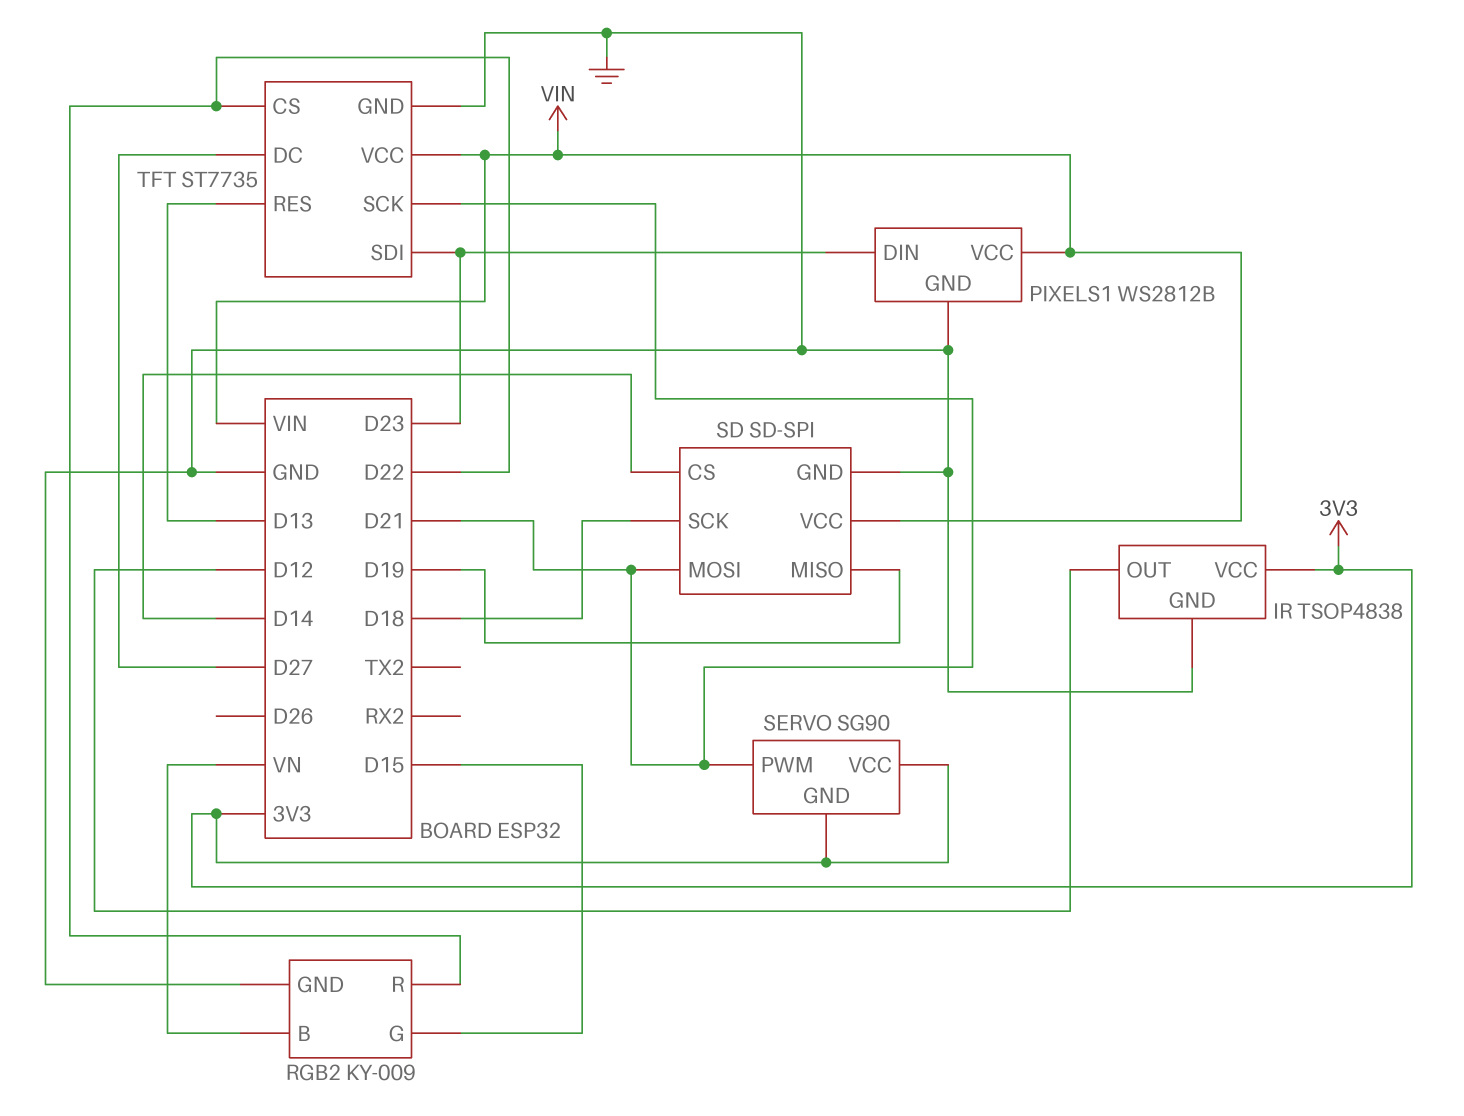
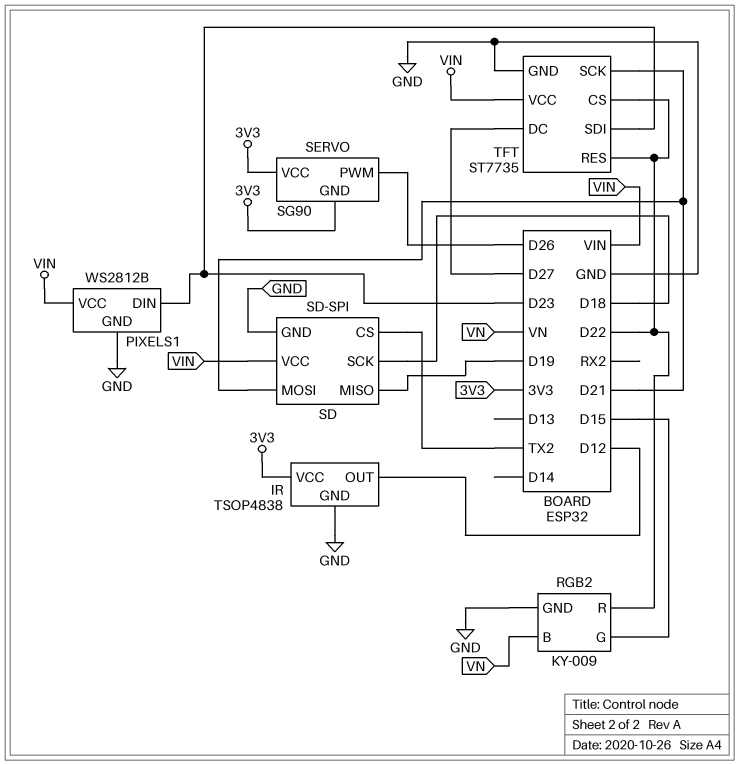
SD pin CS: D14 -> TX2
SERVO pin PWM: D21 -> D26
TFT pin RES: D13 -> D22

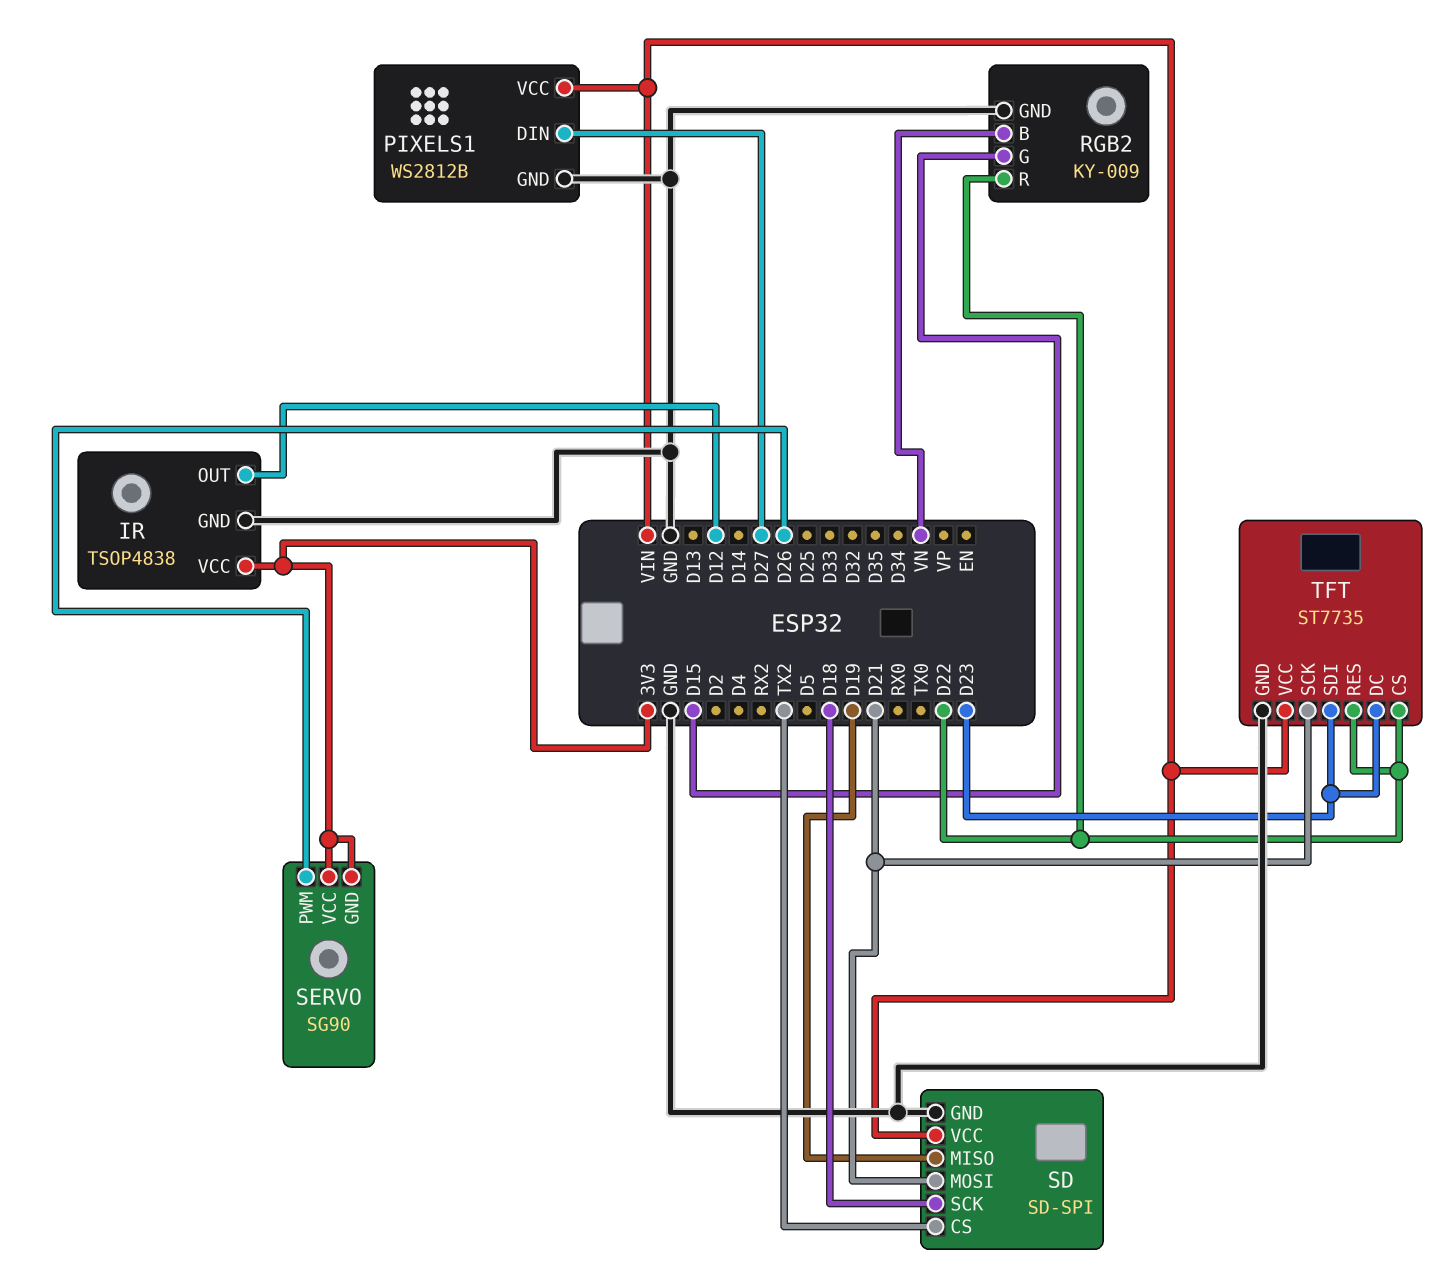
PIXELS1 pin DIN: D23 -> D27
TFT pin DC: D27 -> D23

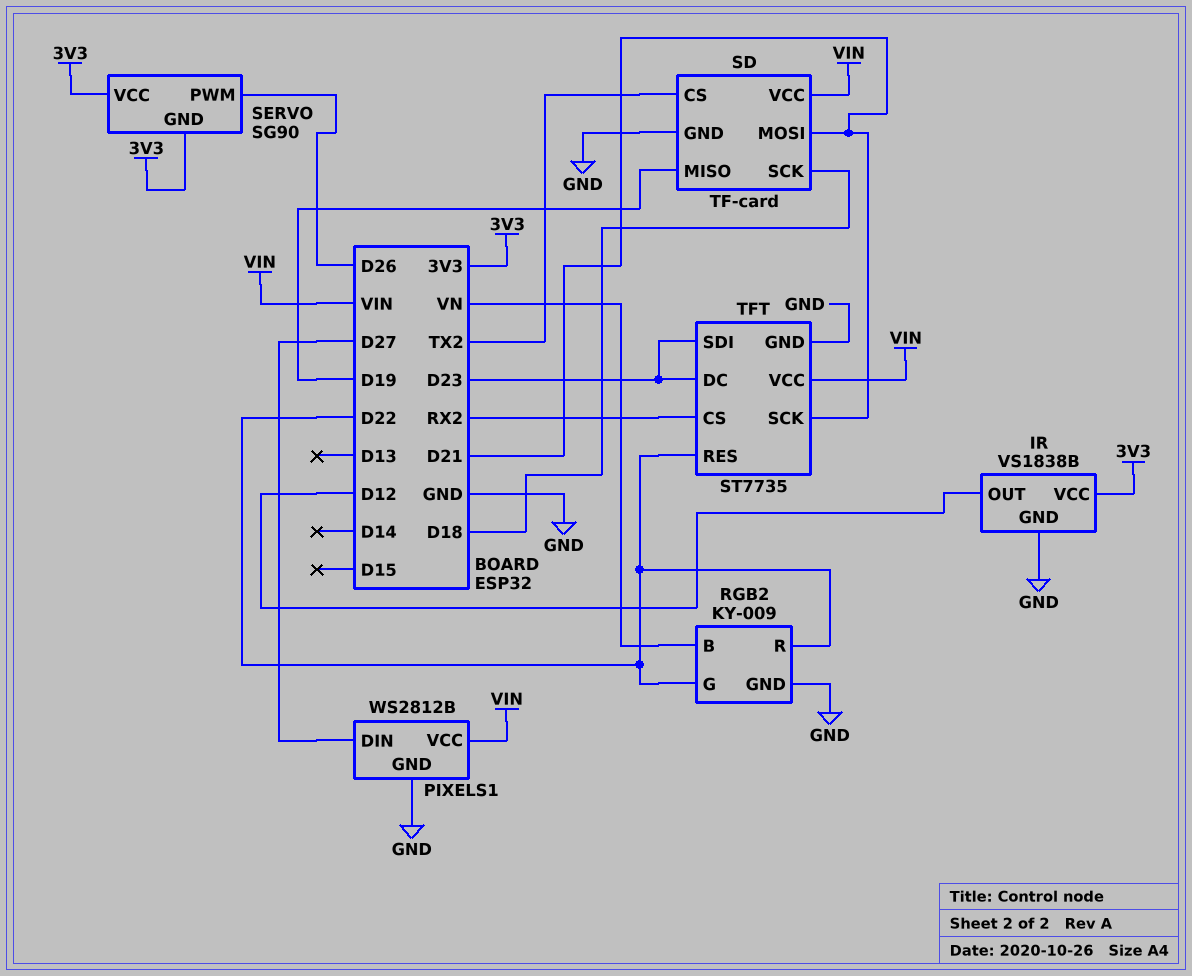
IR: TSOP4838 -> VS1838B
RGB2 pin G: D15 -> D22
SD: SD-SPI -> TF-card
TFT pin CS: D22 -> RX2

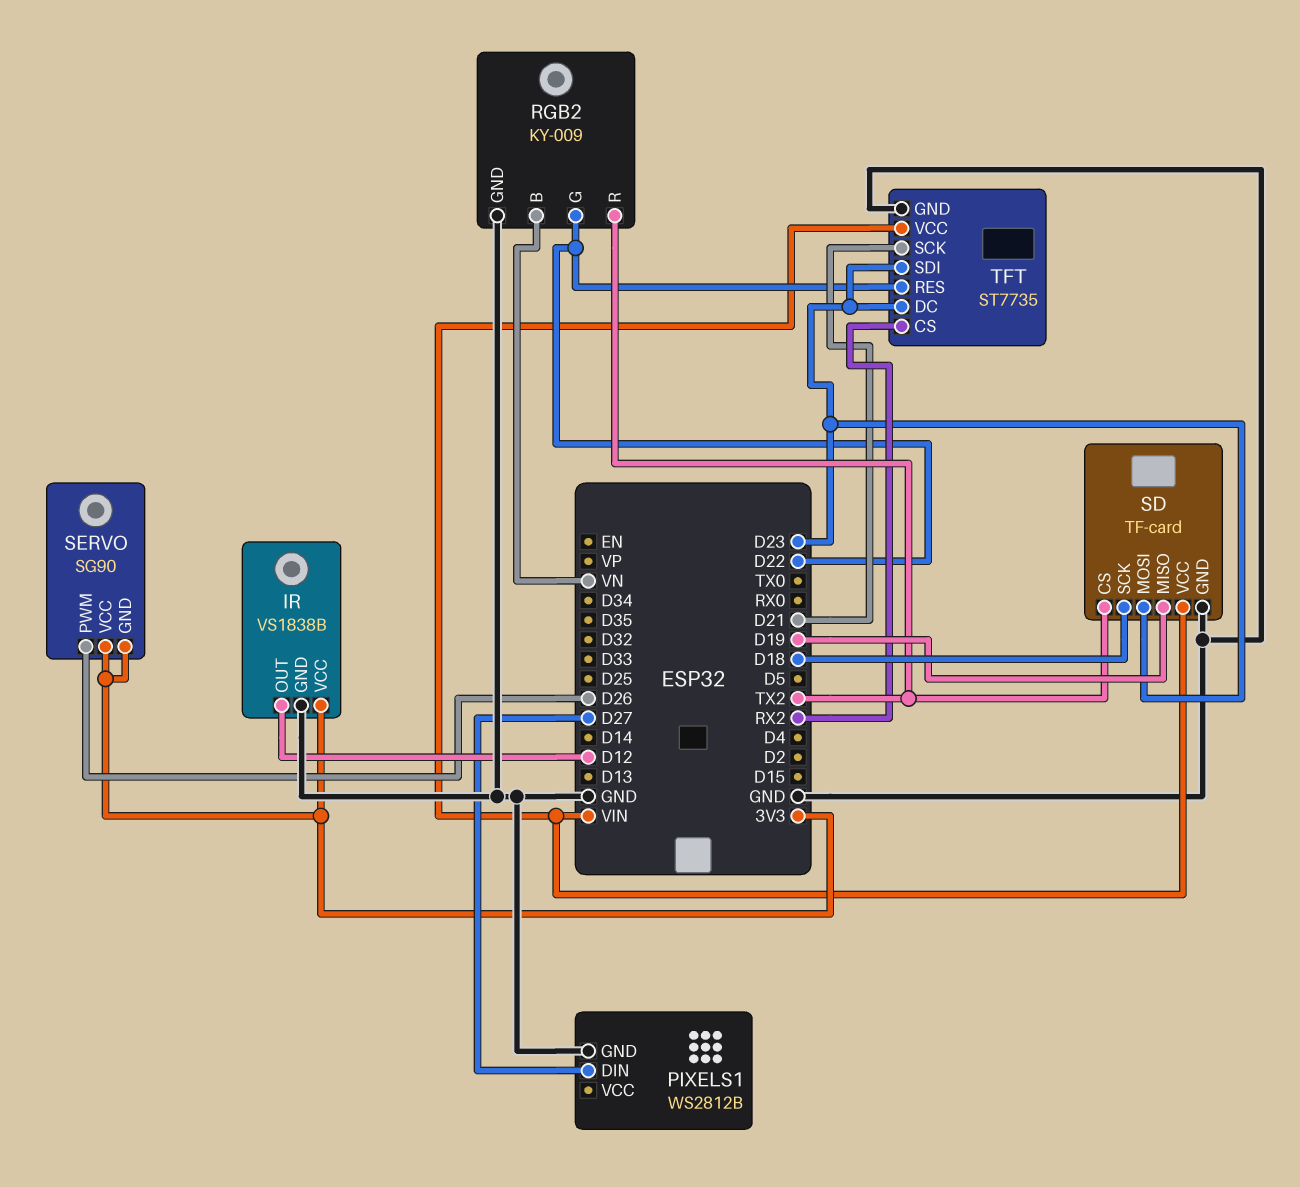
PIXELS1 pin VCC: VIN -> none
RGB2 pin R: D22 -> TX2
SD pin MOSI: D21 -> D23

